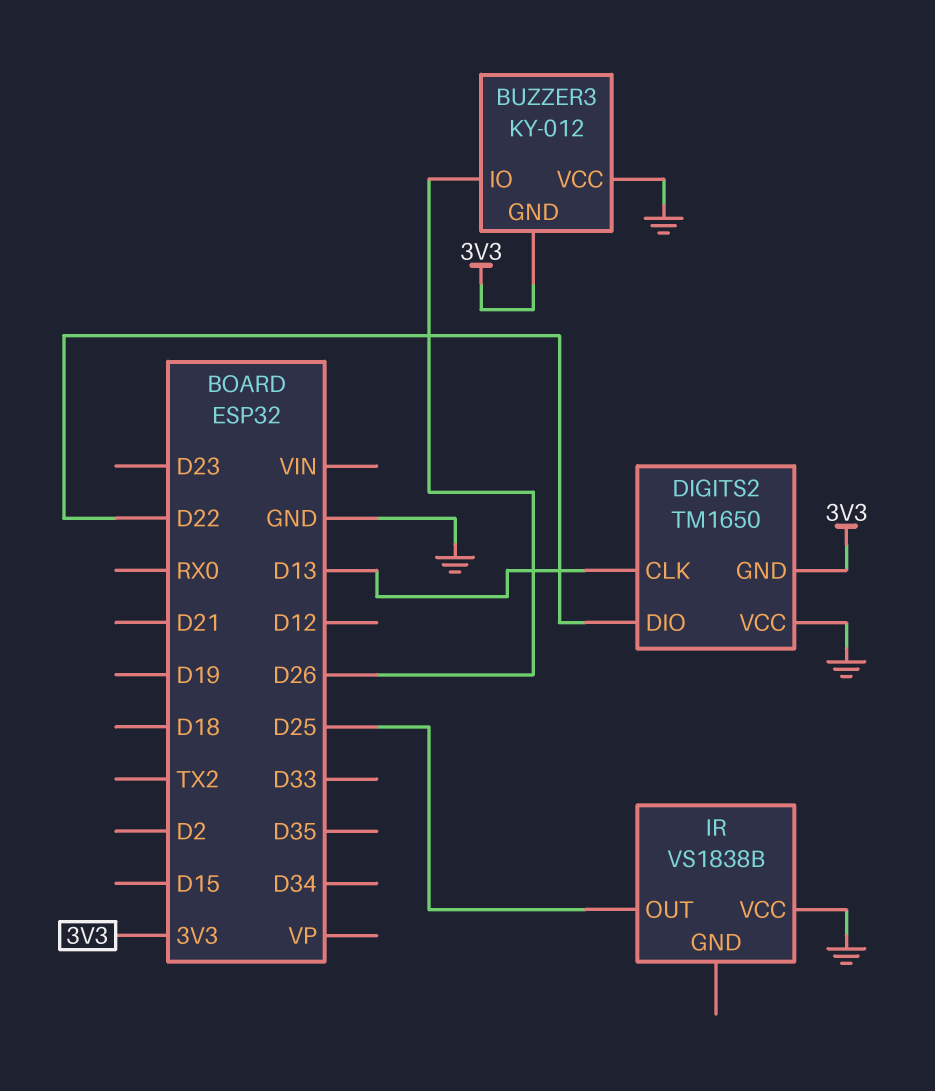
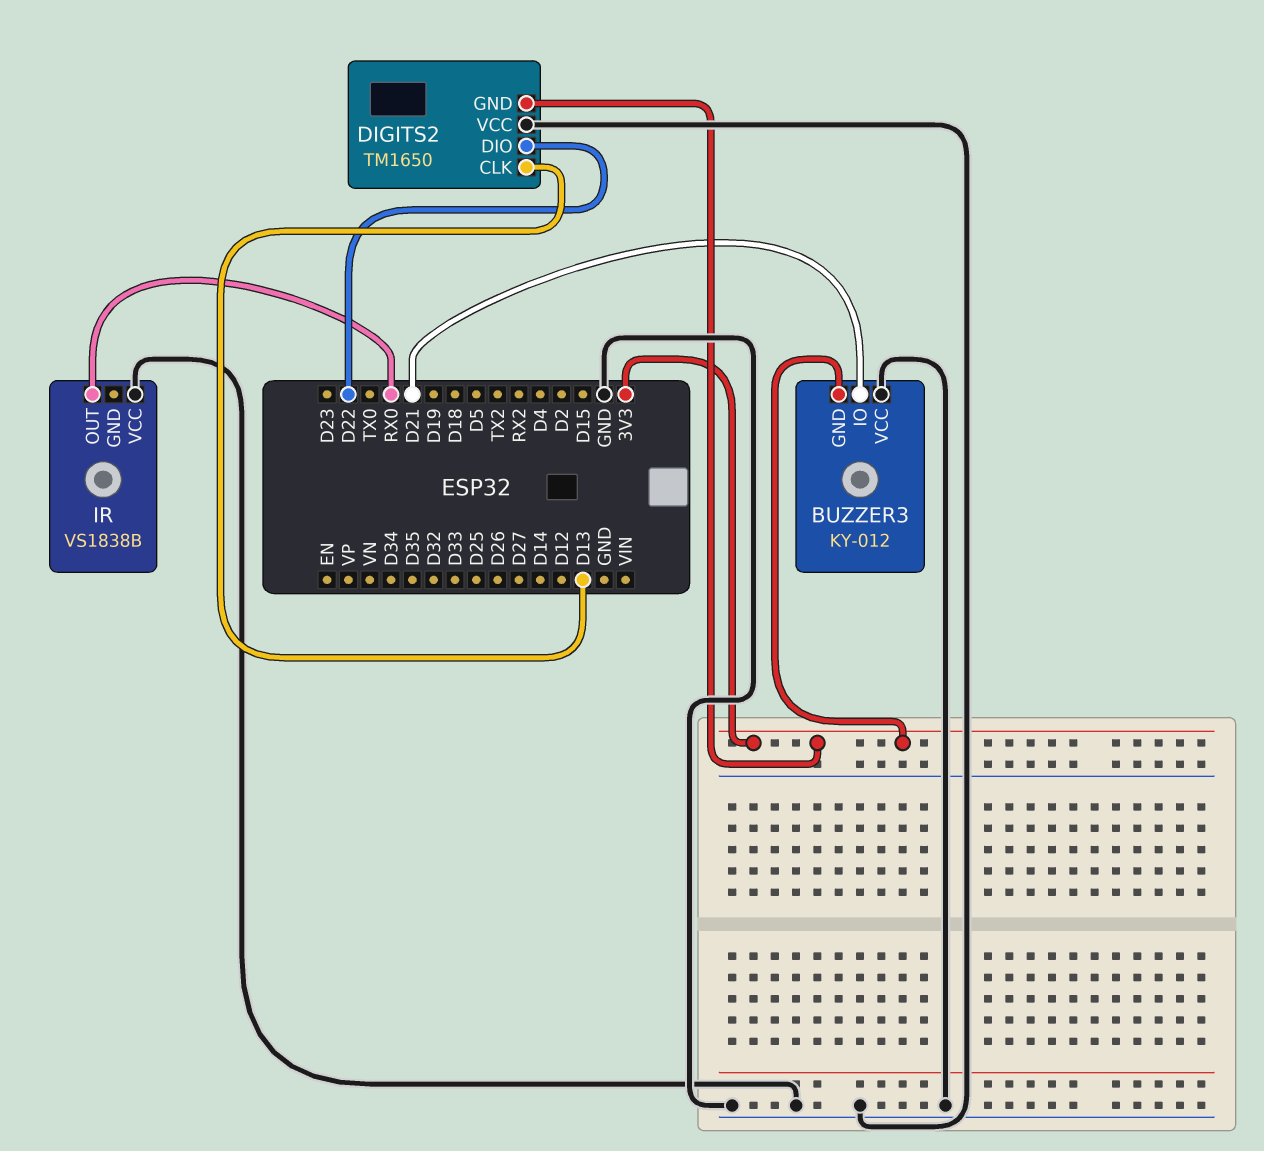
BUZZER3 pin IO: D26 -> D21
IR pin OUT: D25 -> RX0

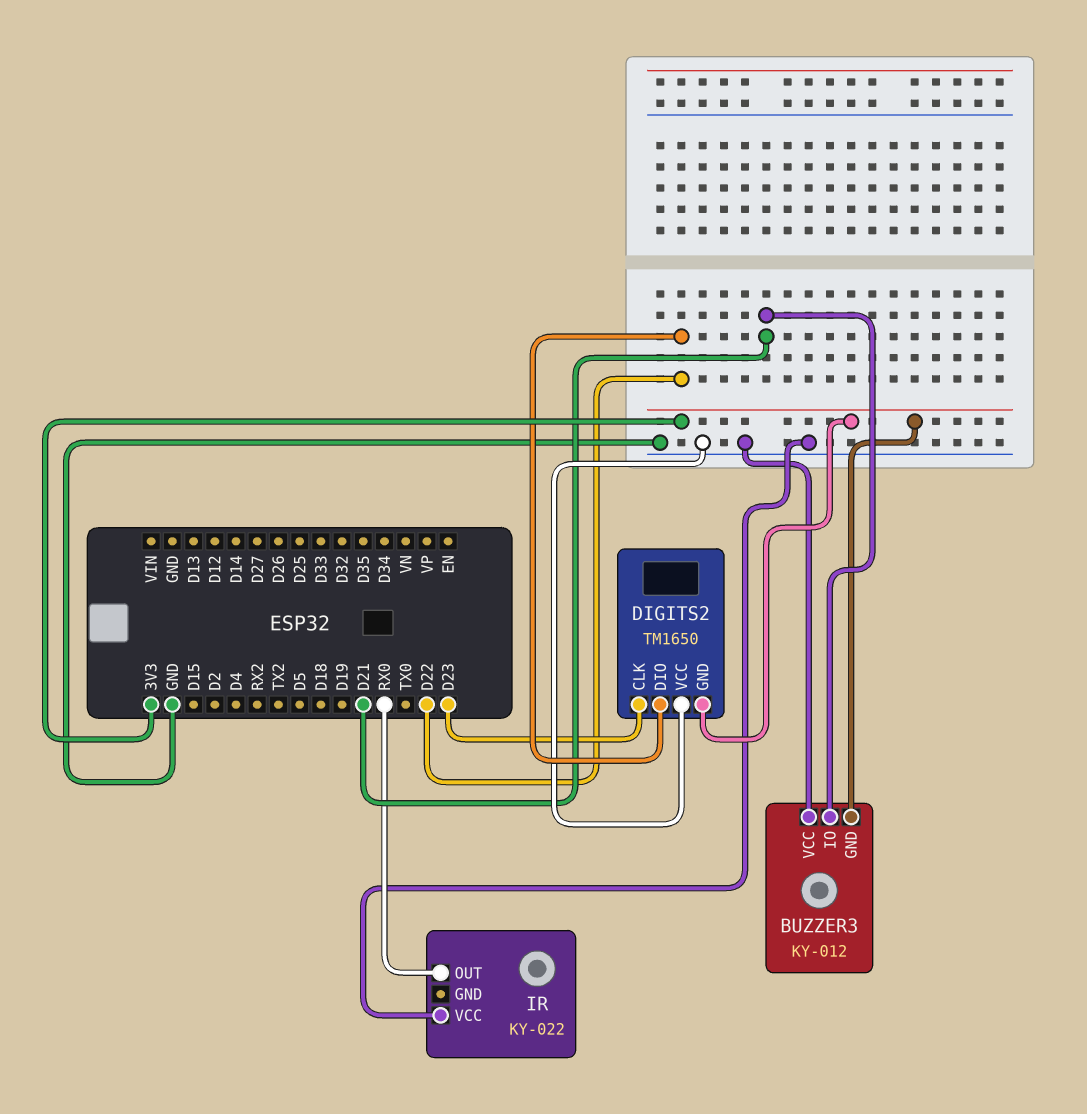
DIGITS2 pin CLK: D13 -> D23
IR: VS1838B -> KY-022

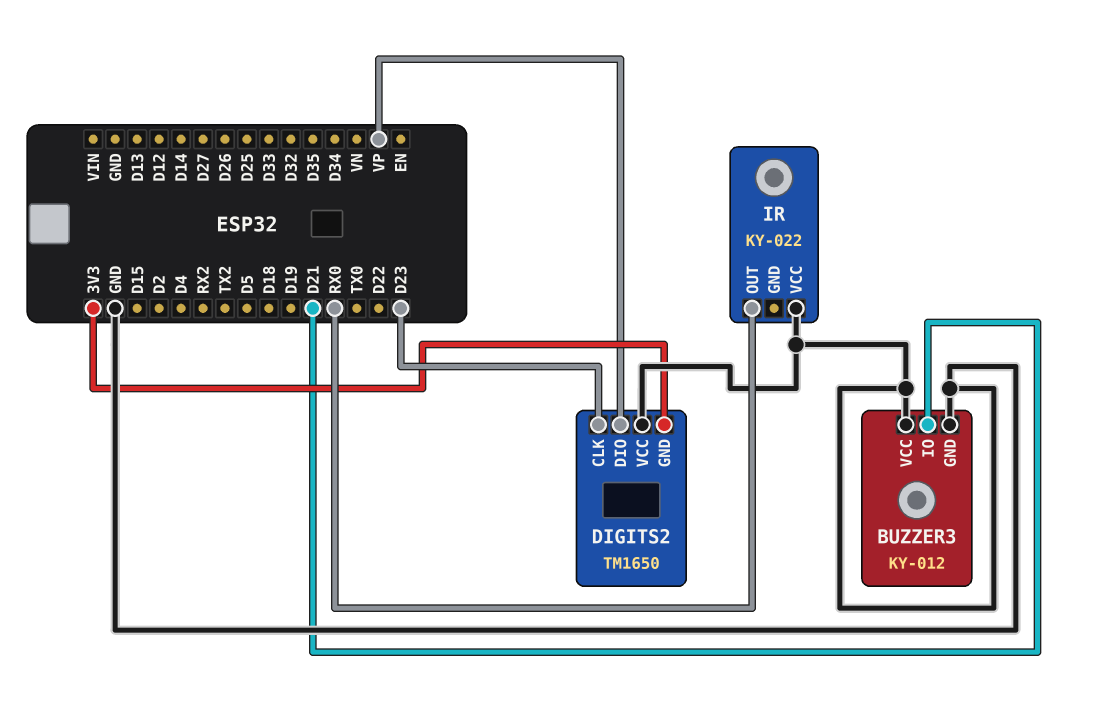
BUZZER3 pin GND: 3V3 -> GND
DIGITS2 pin DIO: D22 -> VP

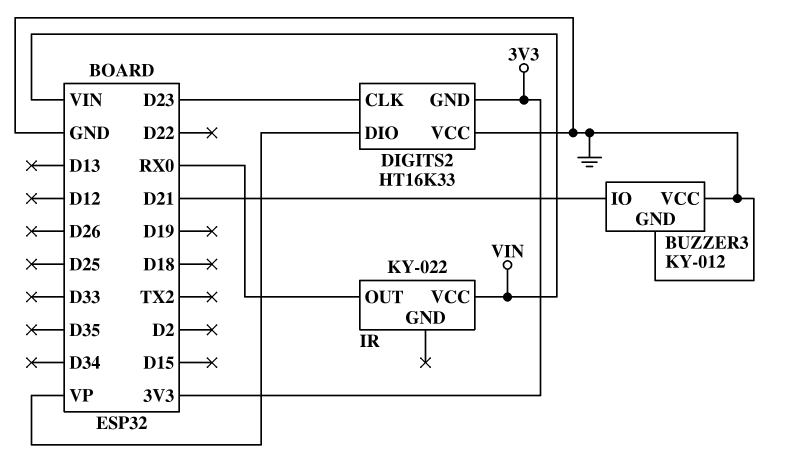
DIGITS2: TM1650 -> HT16K33
IR pin VCC: GND -> VIN

